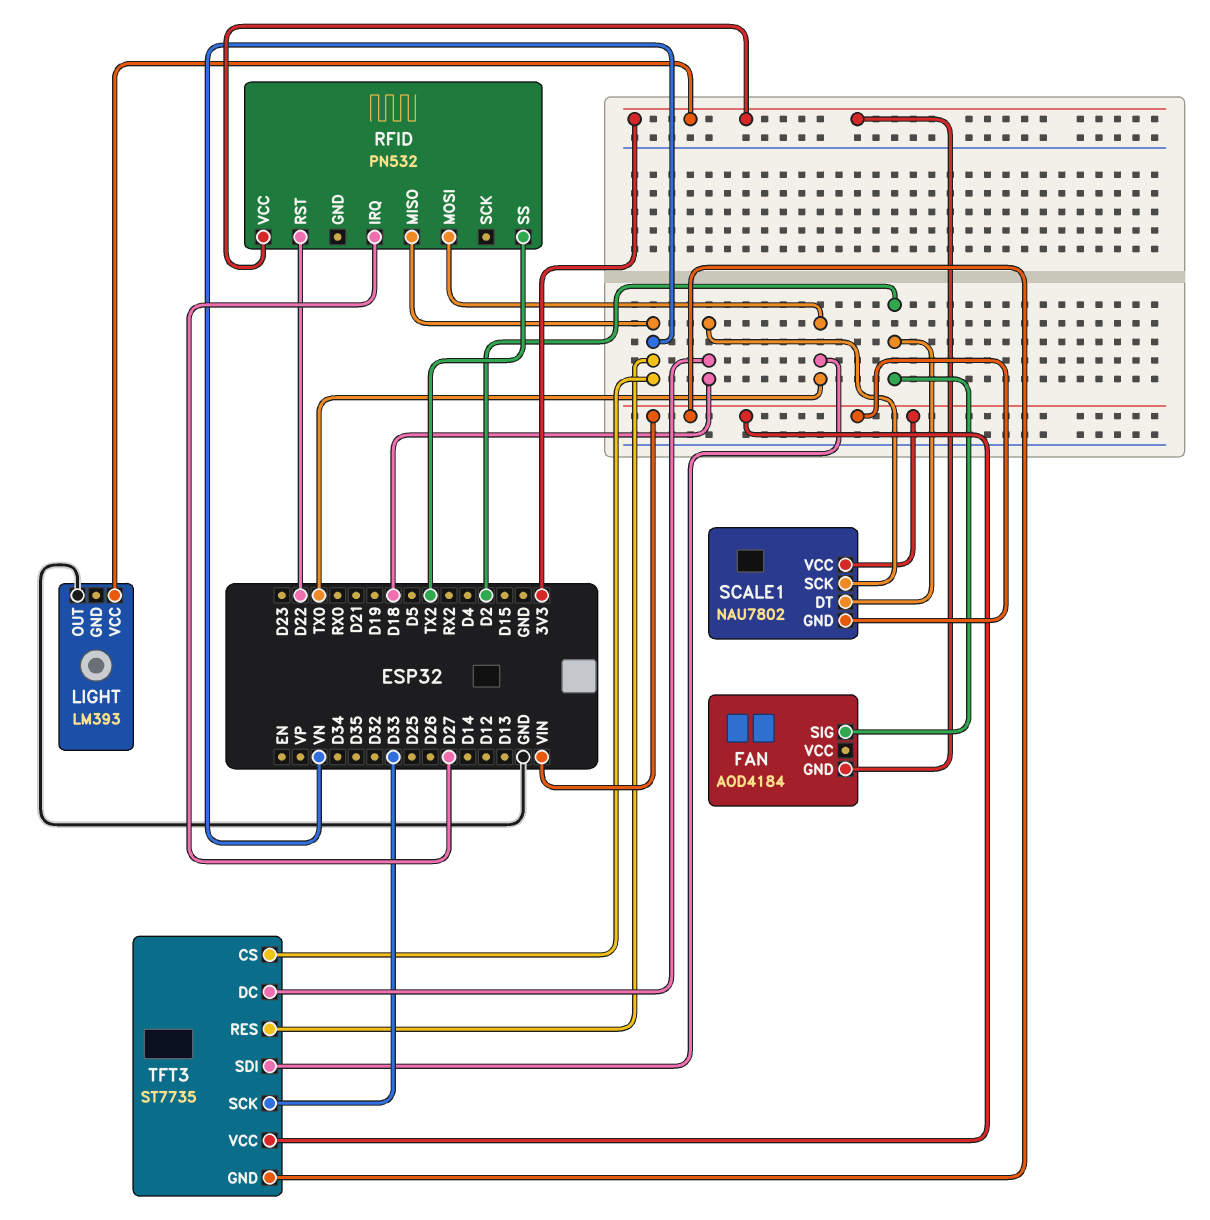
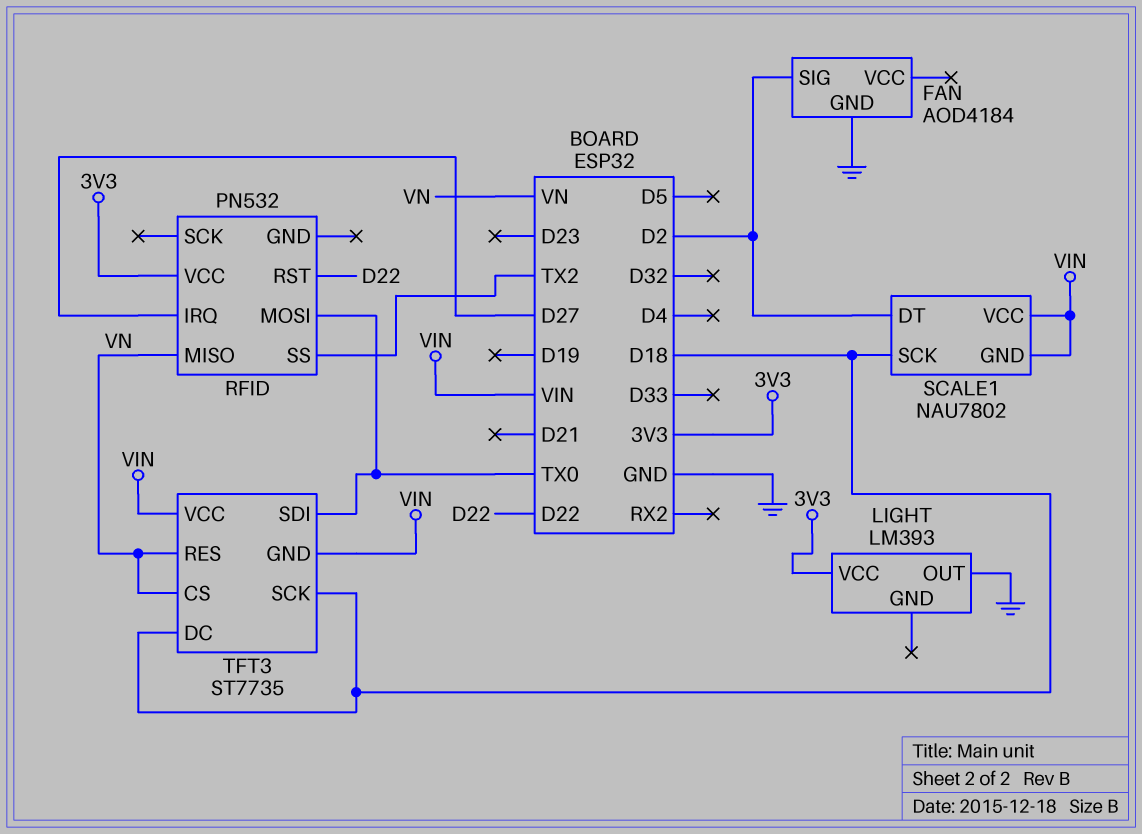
FAN pin GND: 3V3 -> GND
TFT3 pin SCK: D33 -> D18

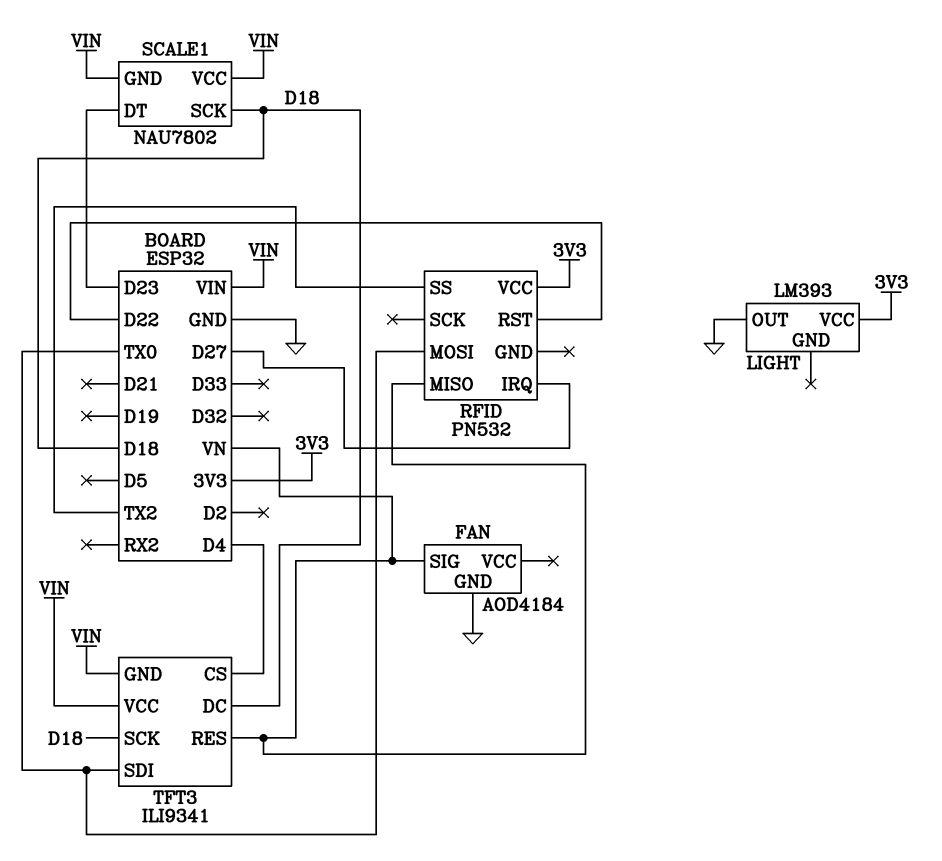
FAN pin SIG: D2 -> VN
SCALE1 pin DT: D2 -> D23
TFT3: ST7735 -> ILI9341
TFT3 pin CS: VN -> D4

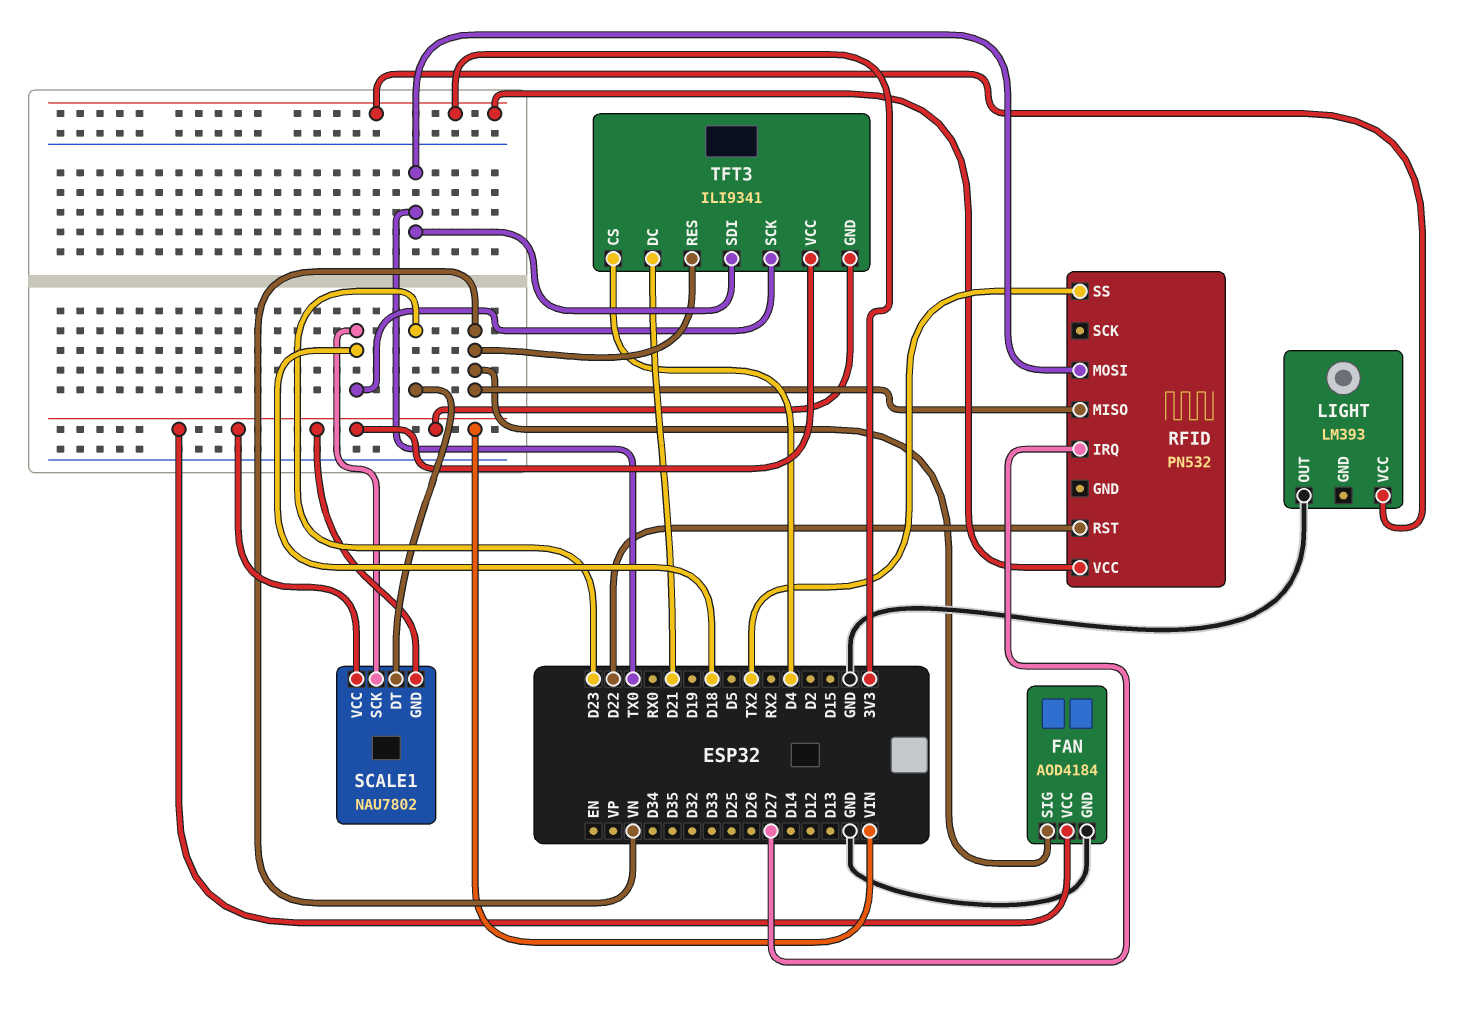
FAN pin VCC: none -> VIN
TFT3 pin DC: D18 -> D21

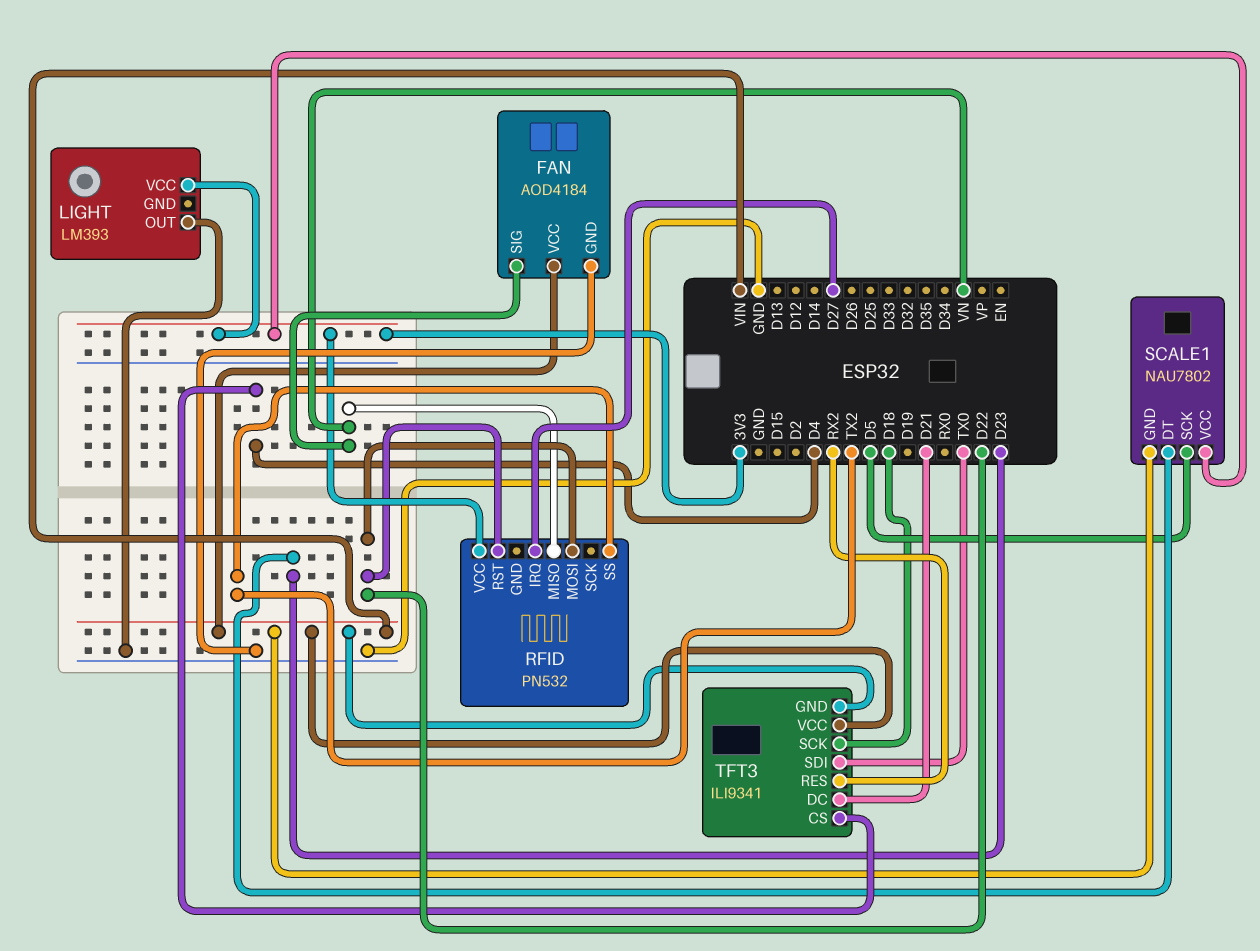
RFID pin MOSI: TX0 -> D22
SCALE1 pin SCK: D18 -> D5
SCALE1 pin VCC: VIN -> 3V3
TFT3 pin RES: VN -> RX2

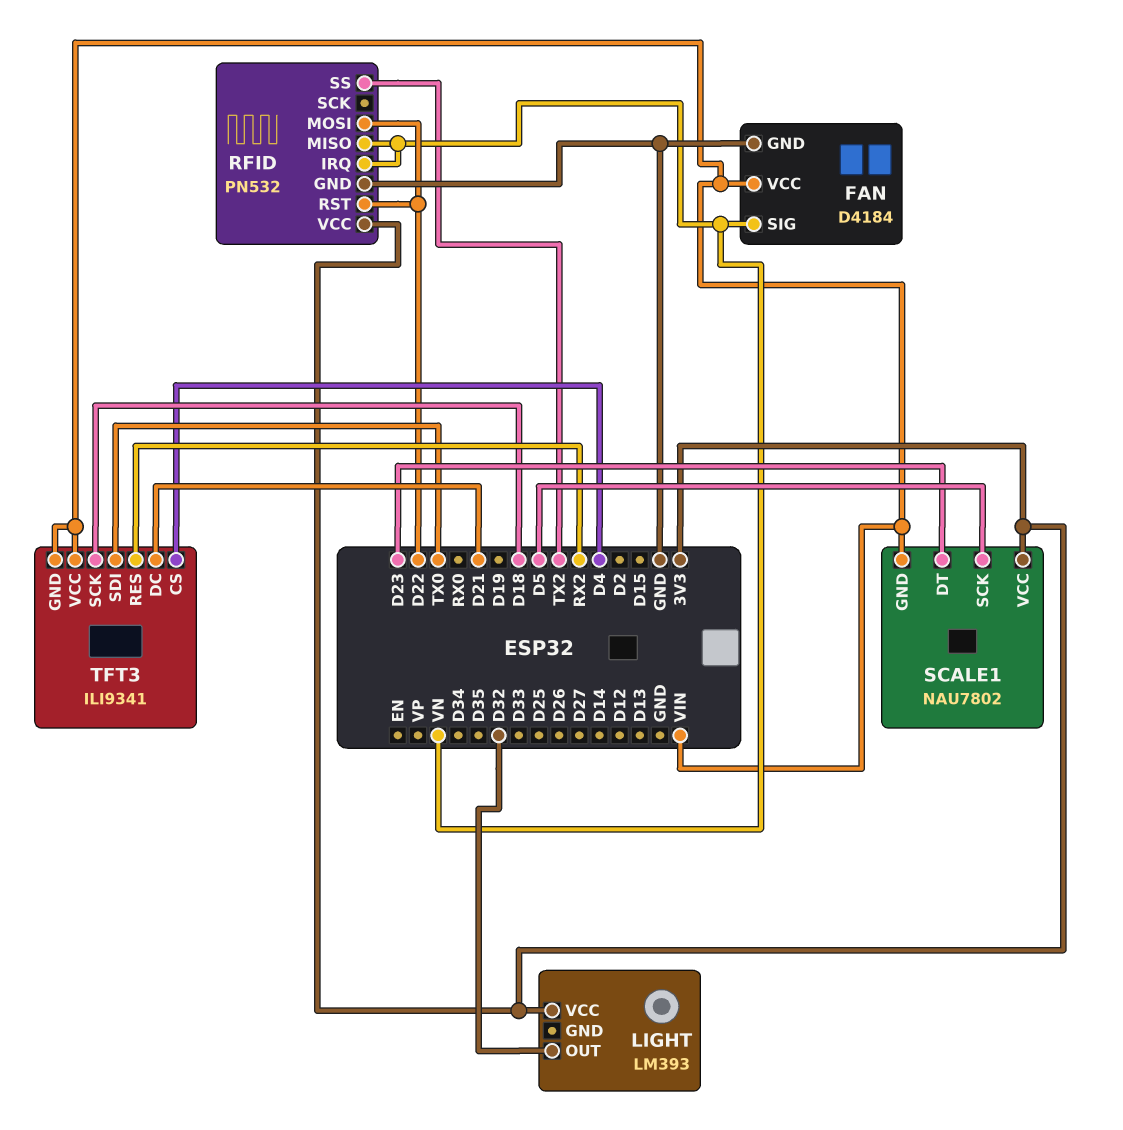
FAN: AOD4184 -> D4184
LIGHT pin OUT: GND -> D32
RFID pin GND: none -> GND
RFID pin IRQ: D27 -> VN

